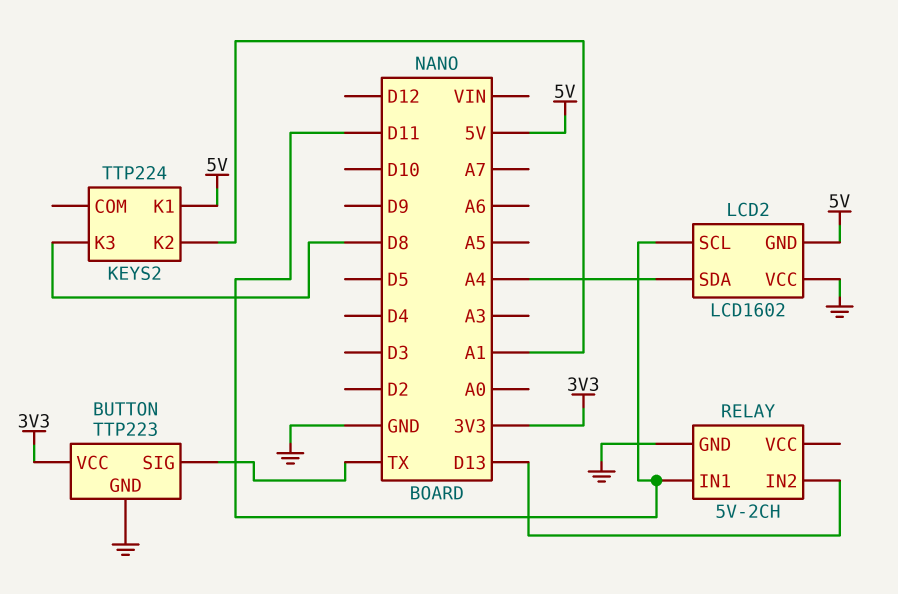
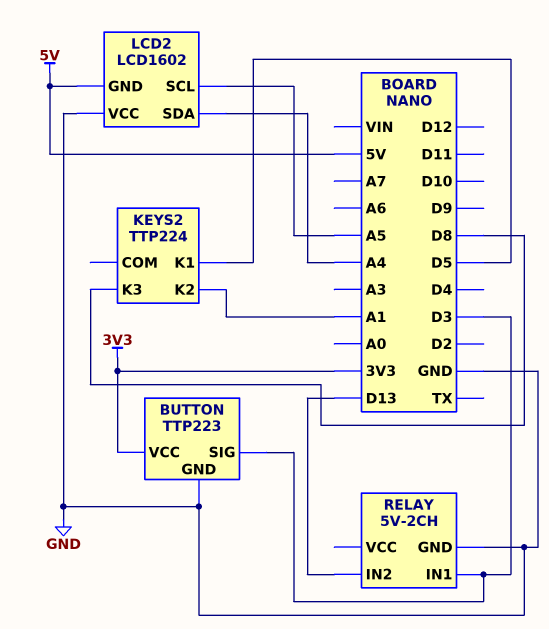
BUTTON pin SIG: TX -> D3
KEYS2 pin K1: 5V -> D5
LCD2 pin SCL: D11 -> A5
RELAY pin IN1: D11 -> D3

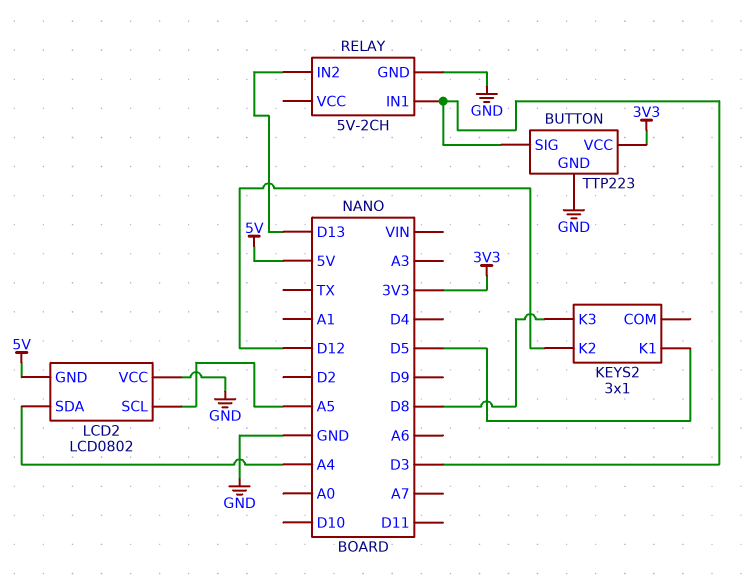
KEYS2: TTP224 -> 3x1
KEYS2 pin K2: A1 -> D12
LCD2: LCD1602 -> LCD0802

